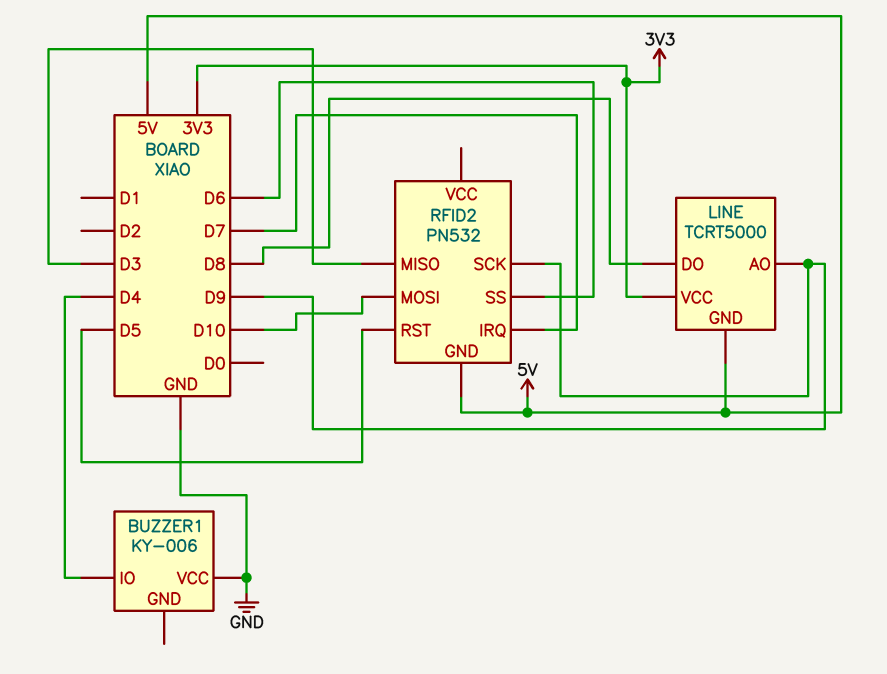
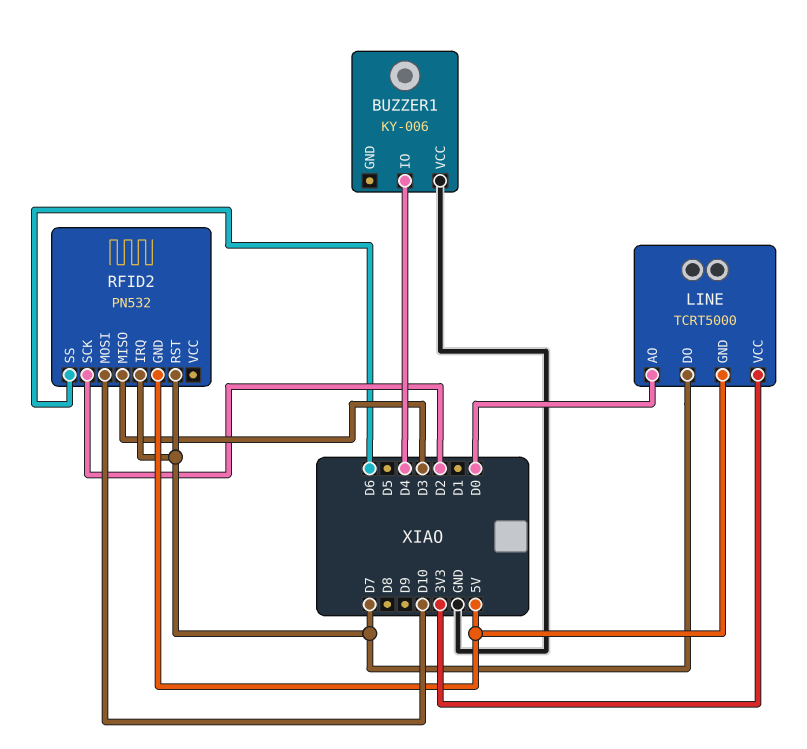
LINE pin AO: D9 -> D0
LINE pin DO: D8 -> D7
RFID2 pin RST: D5 -> D7
RFID2 pin SCK: D9 -> D2

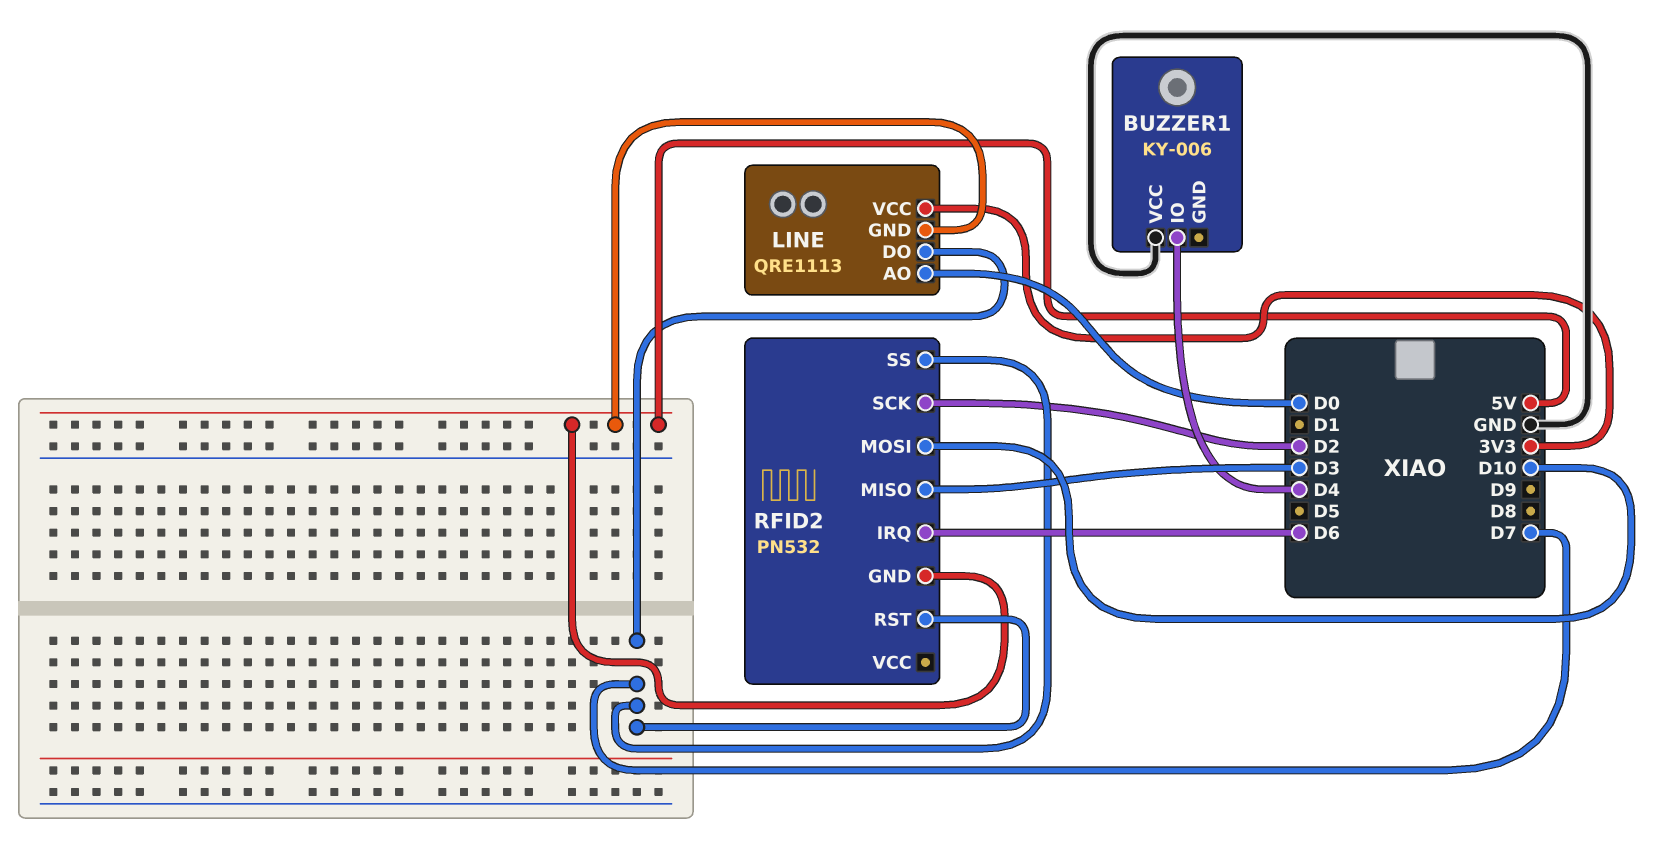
LINE: TCRT5000 -> QRE1113
RFID2 pin IRQ: D7 -> D6
RFID2 pin SS: D6 -> D7

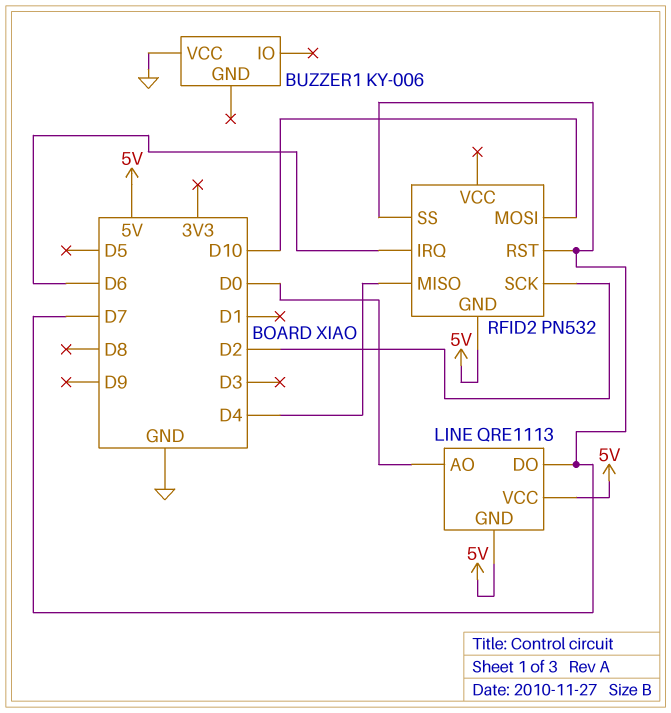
BUZZER1 pin IO: D4 -> none
LINE pin VCC: 3V3 -> 5V
RFID2 pin MISO: D3 -> D4

